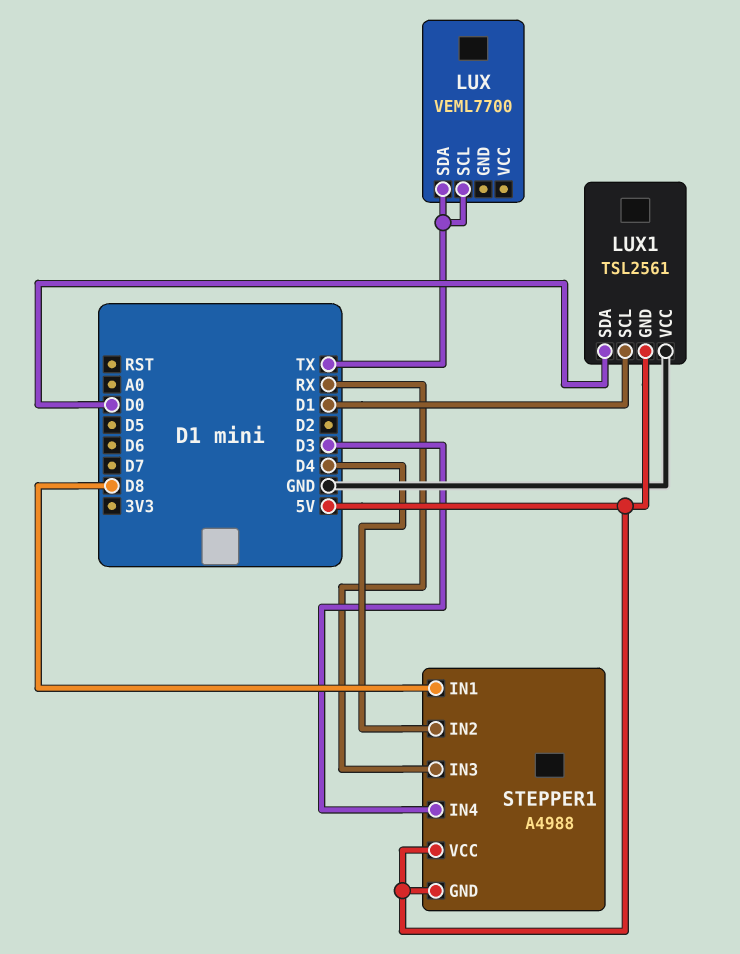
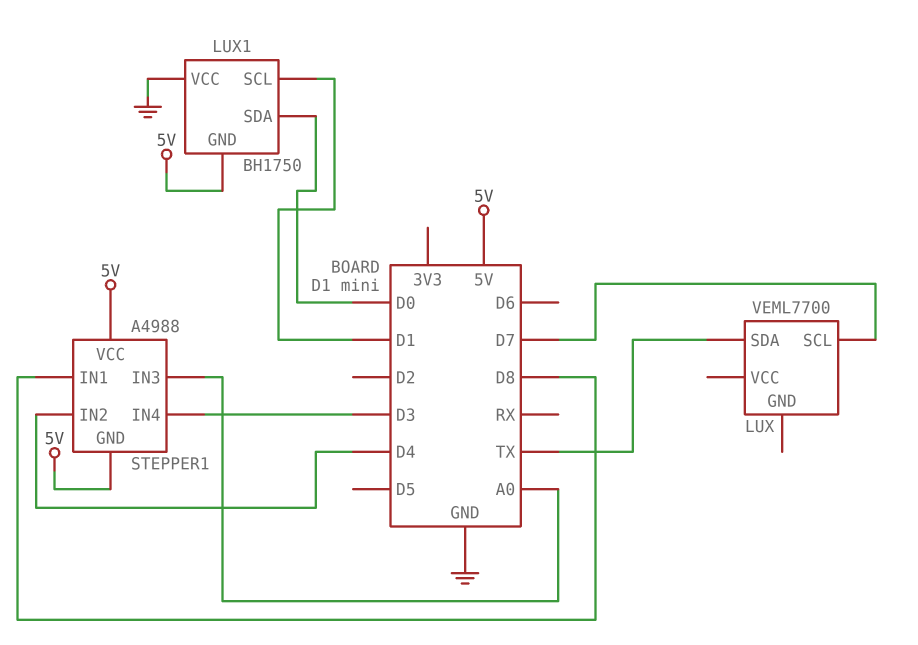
LUX pin SCL: TX -> D7
LUX1: TSL2561 -> BH1750
STEPPER1 pin IN3: RX -> A0

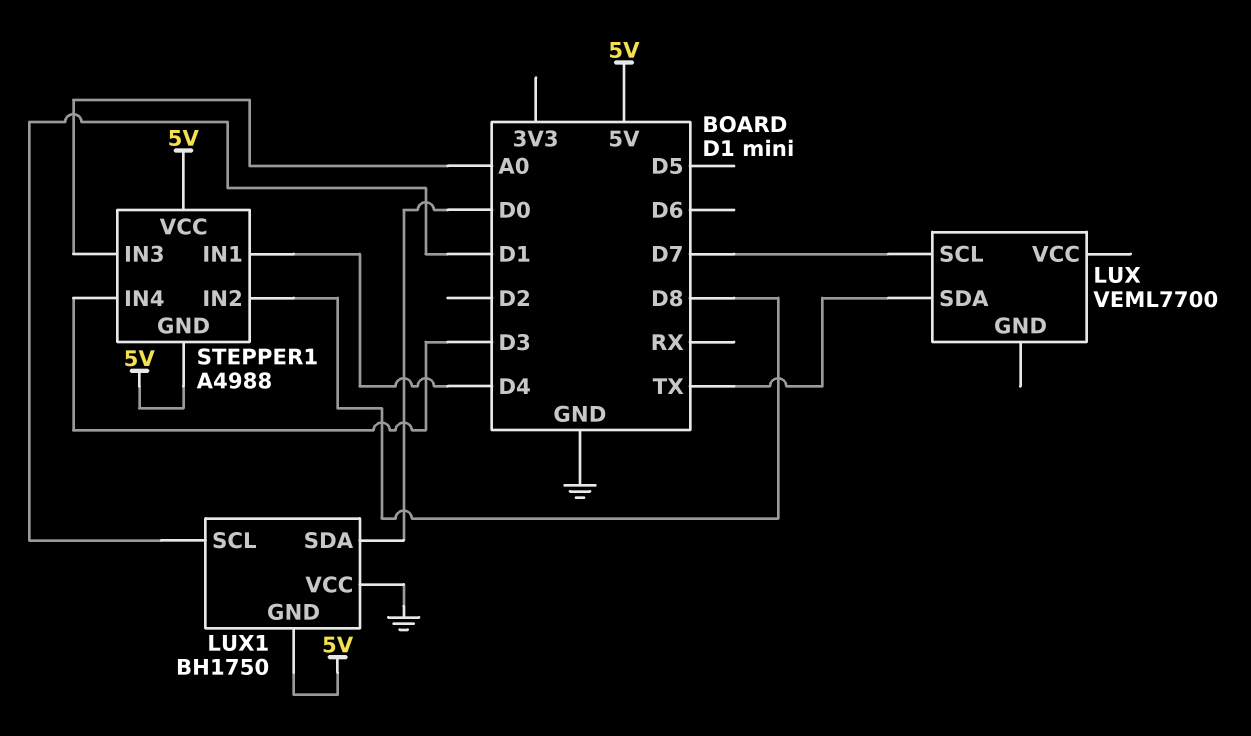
STEPPER1 pin IN1: D8 -> D4
STEPPER1 pin IN2: D4 -> D8

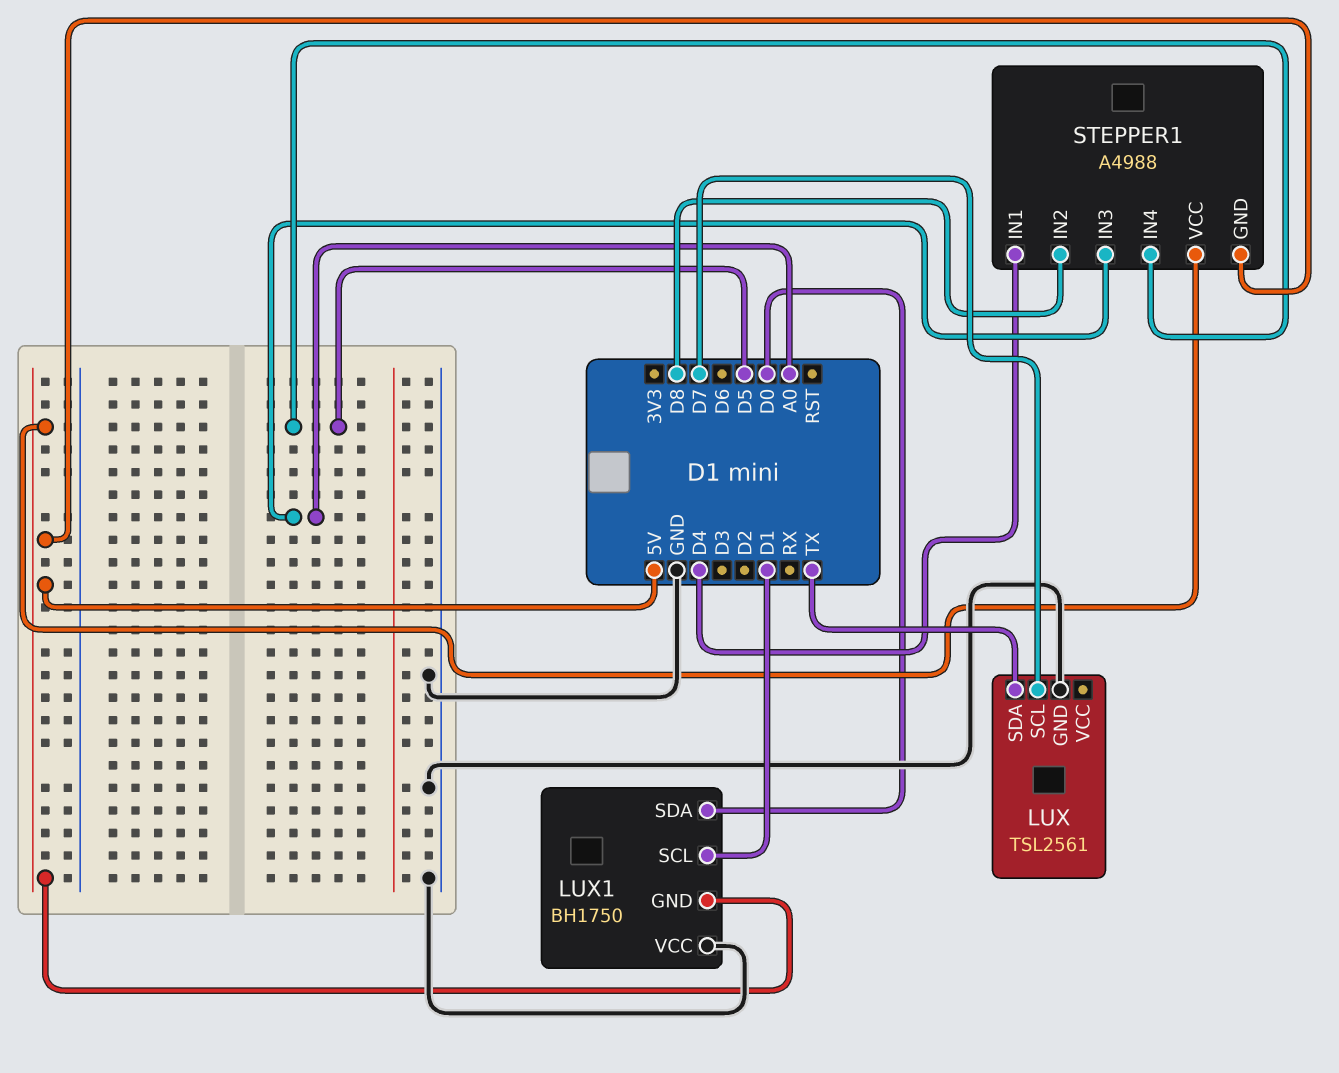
LUX: VEML7700 -> TSL2561
LUX pin GND: none -> GND
STEPPER1 pin IN4: D3 -> D5

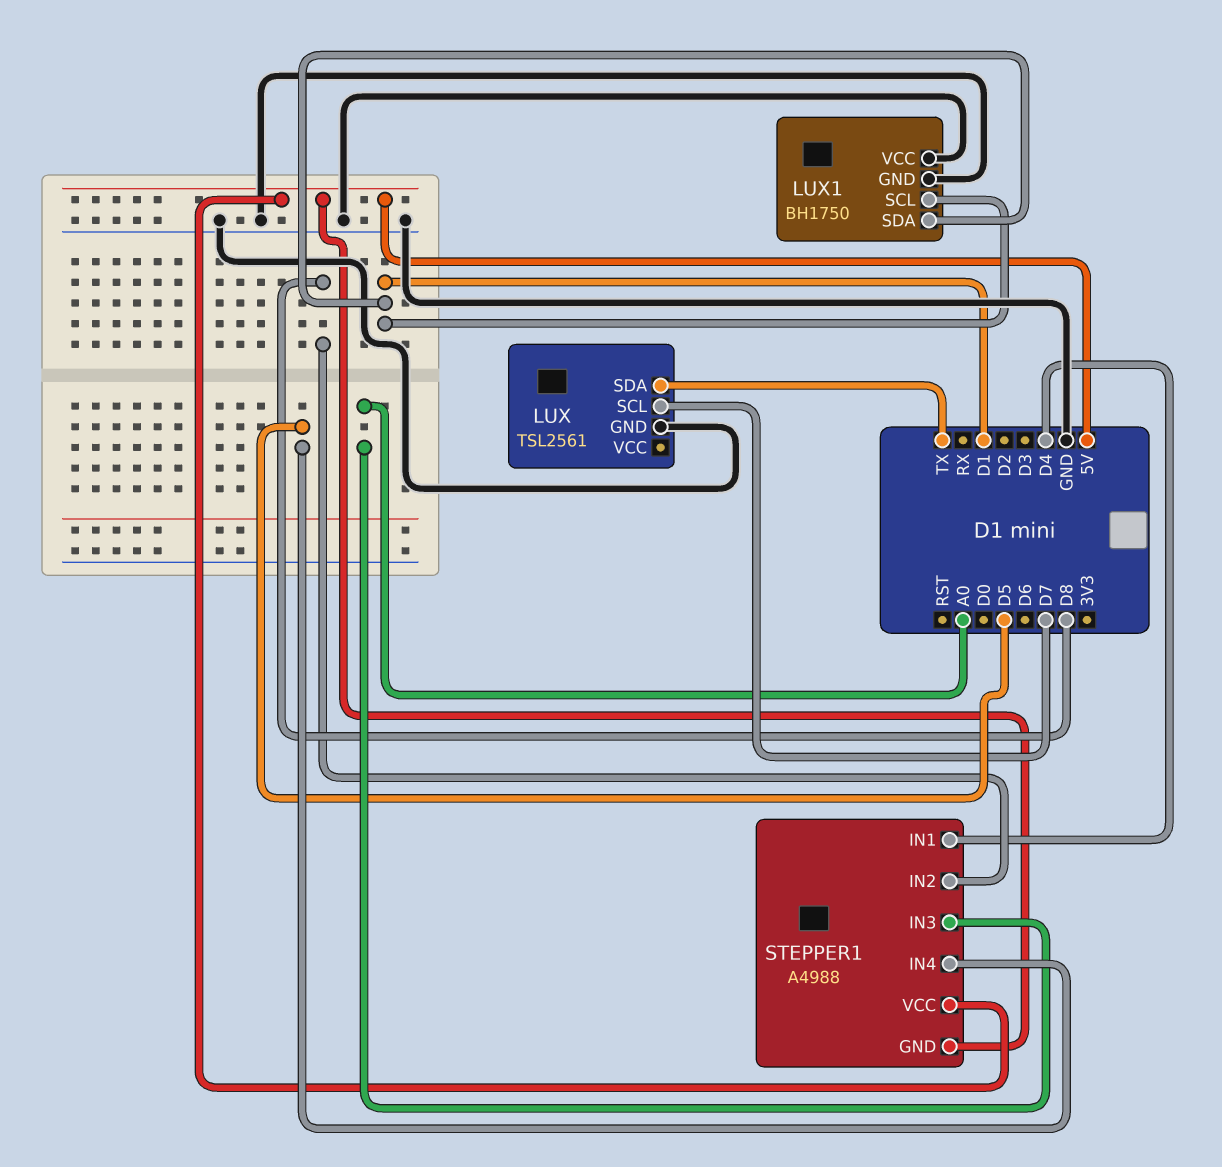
LUX1 pin GND: 5V -> GND
LUX1 pin SDA: D0 -> D1

